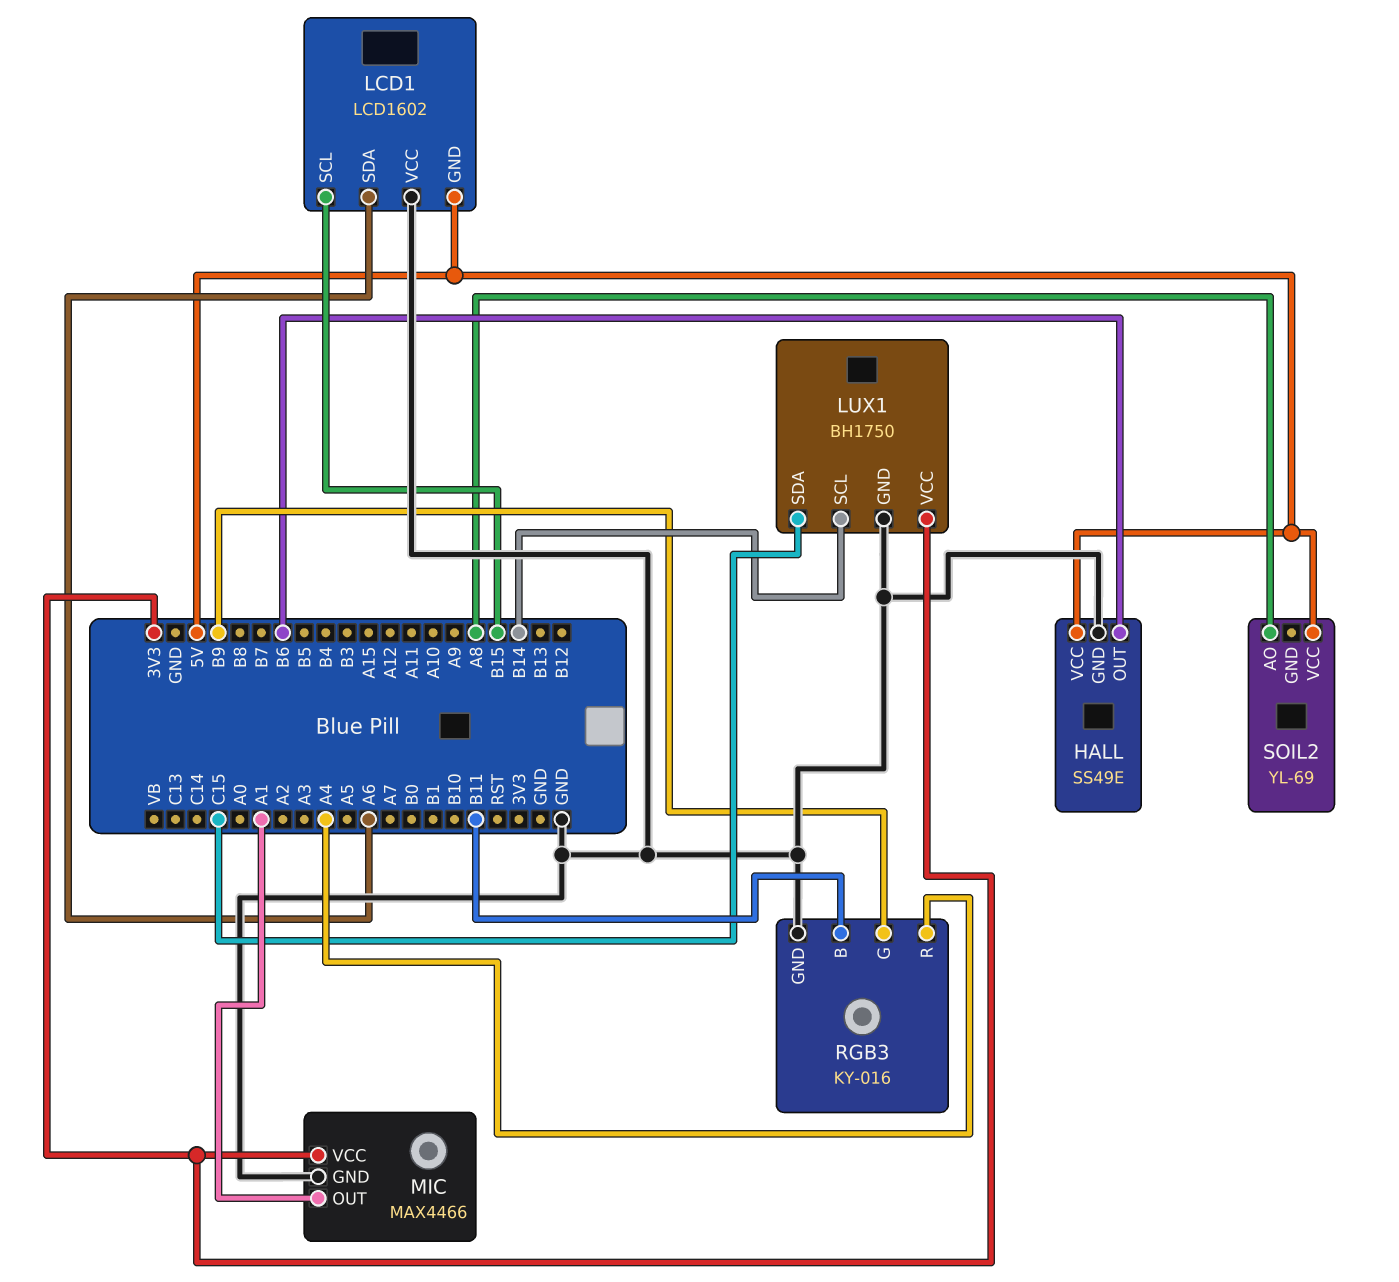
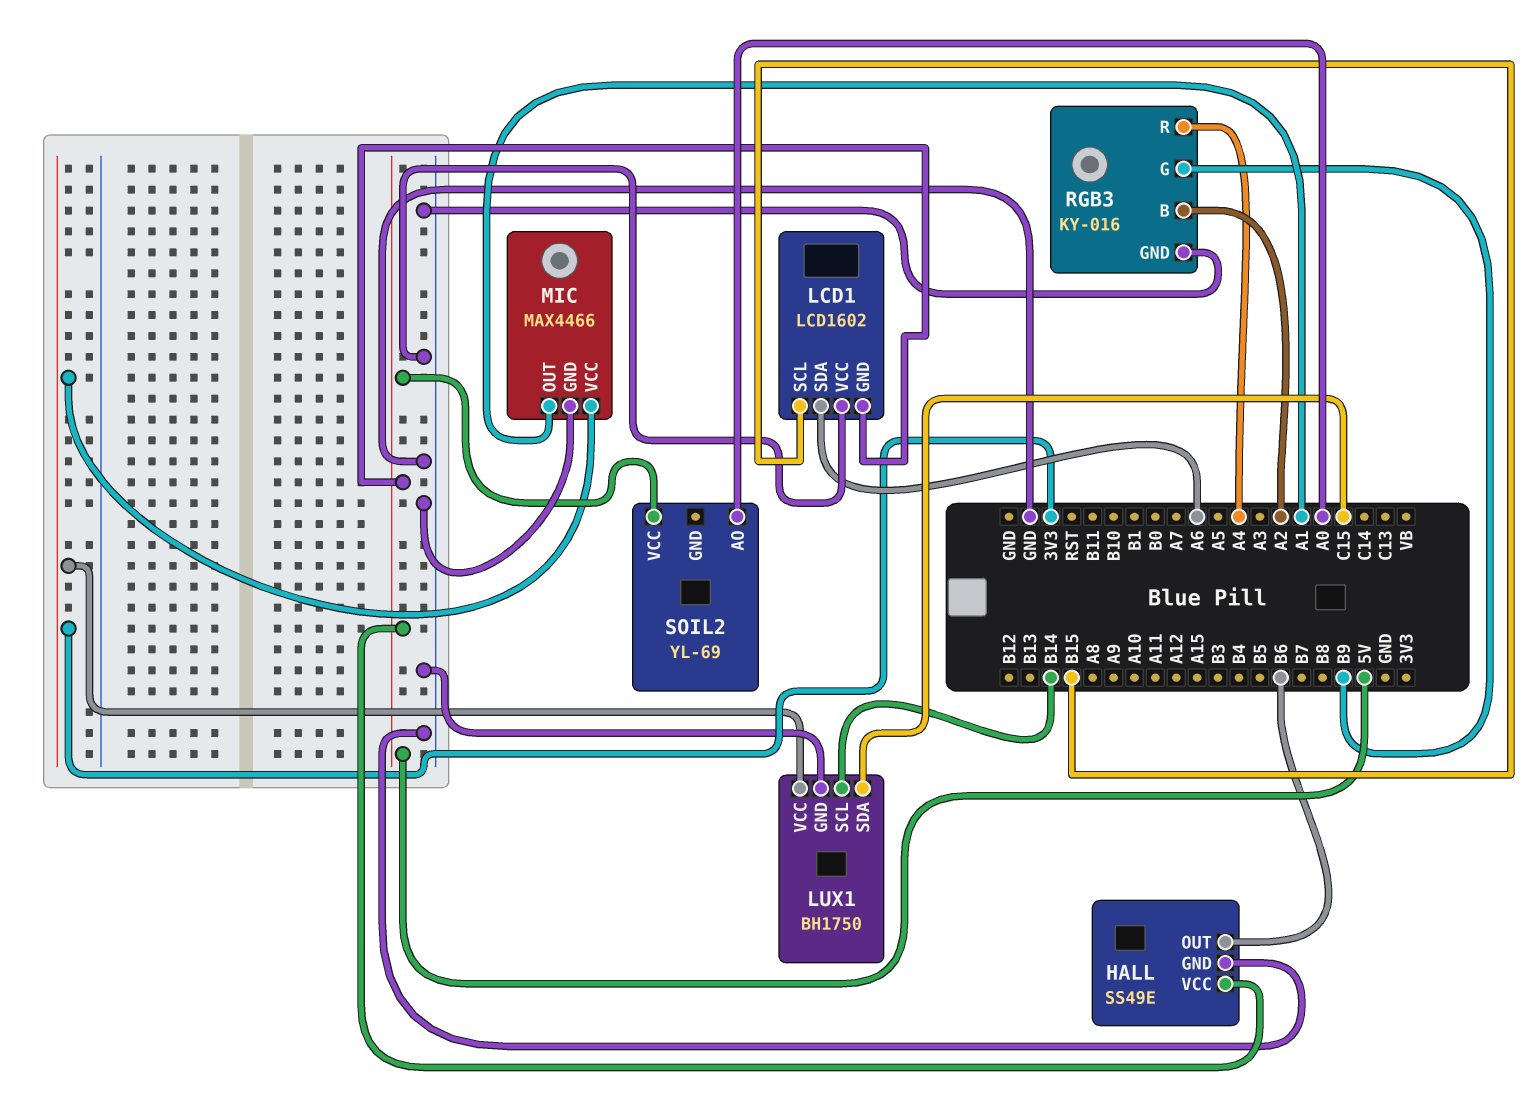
RGB3 pin B: B11 -> A2
SOIL2 pin AO: A8 -> A0

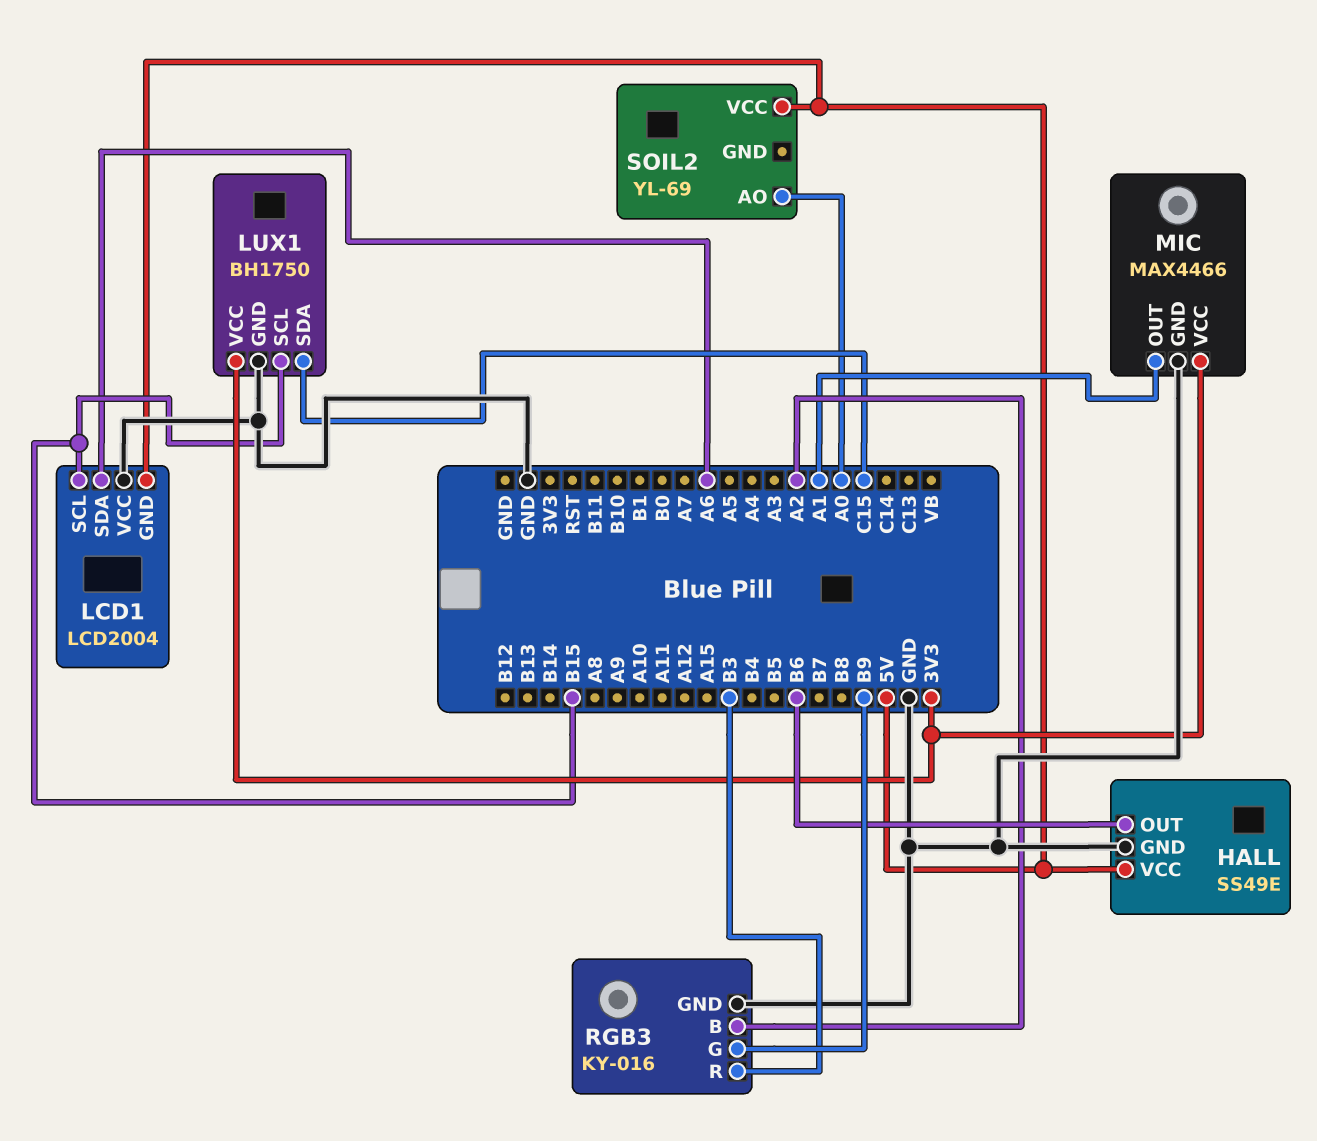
LCD1: LCD1602 -> LCD2004
LUX1 pin SCL: B14 -> B15
RGB3 pin R: A4 -> B3

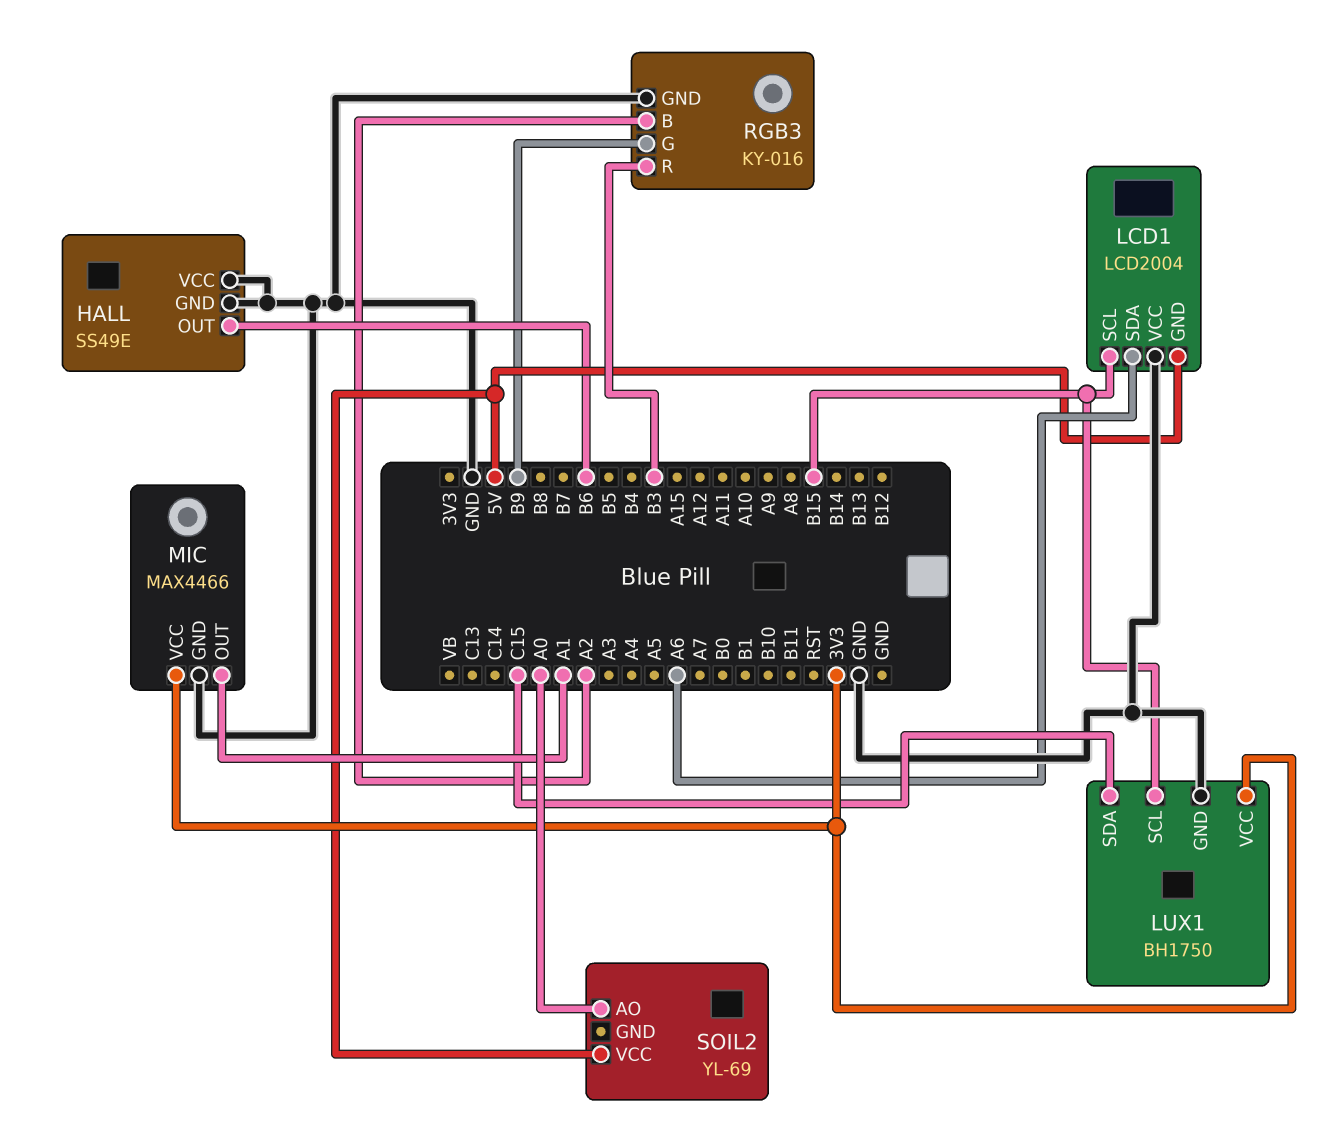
HALL pin VCC: 5V -> GND

